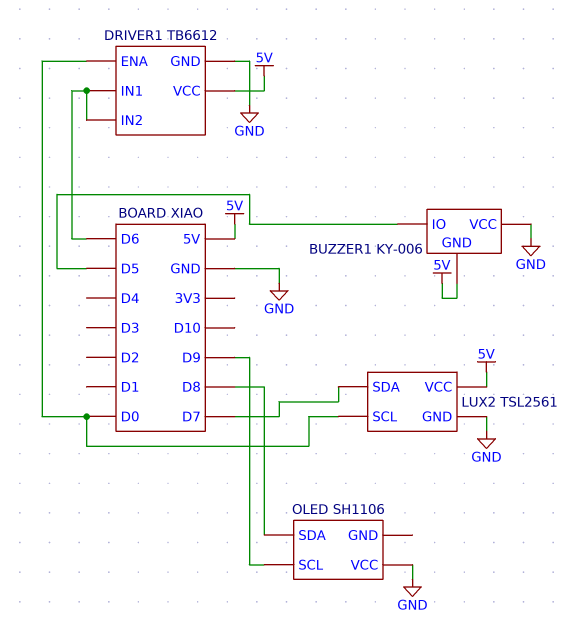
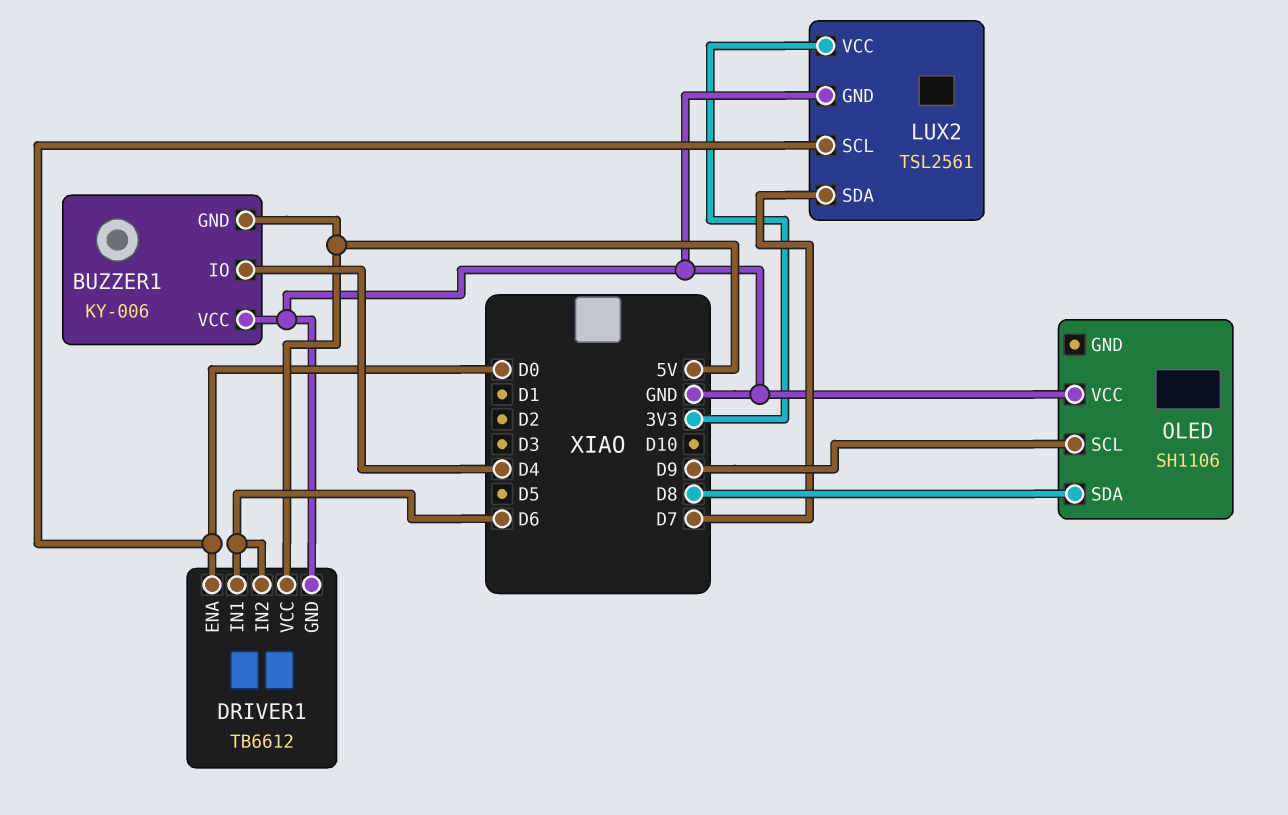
BUZZER1 pin IO: D5 -> D4
LUX2 pin VCC: 5V -> 3V3

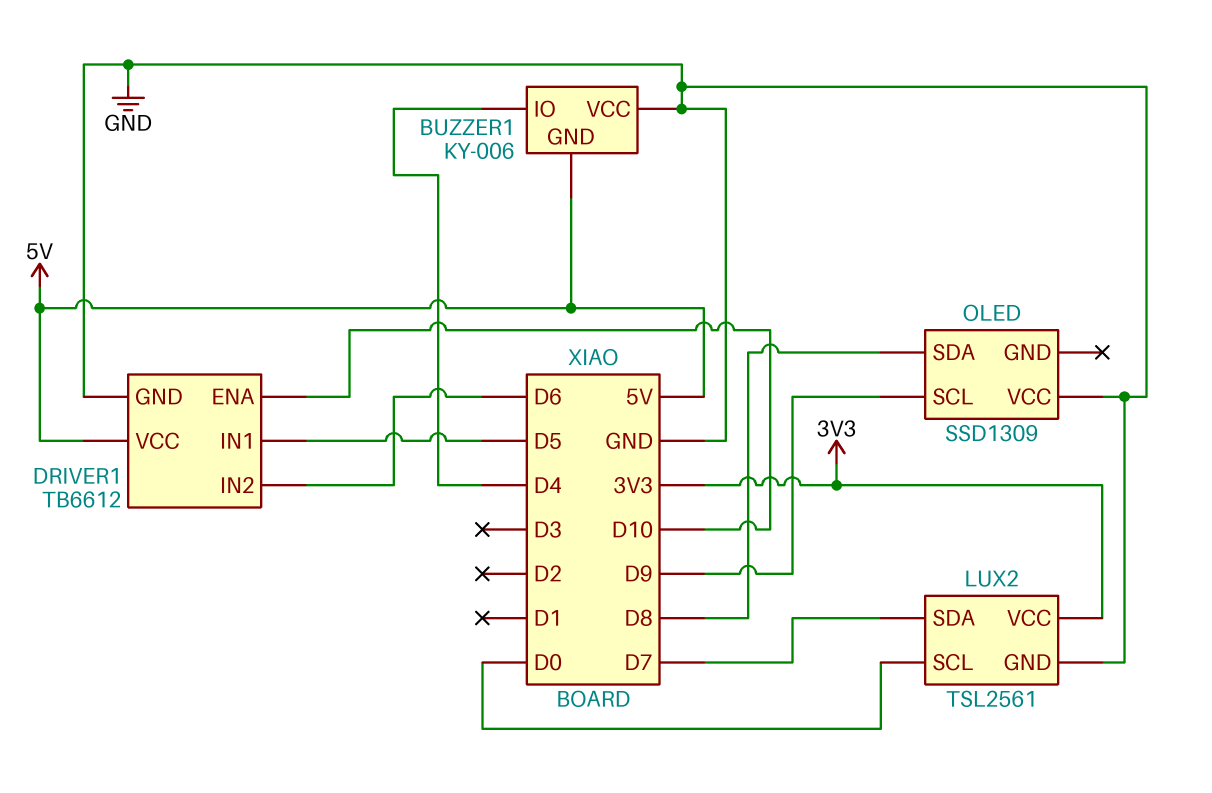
DRIVER1 pin ENA: D0 -> D10
DRIVER1 pin IN1: D6 -> D5
OLED: SH1106 -> SSD1309

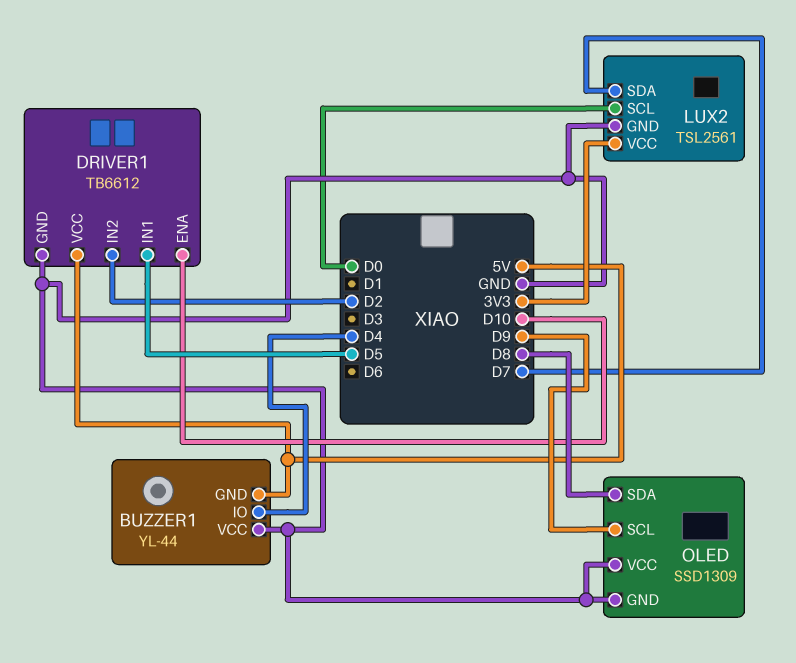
BUZZER1: KY-006 -> YL-44
DRIVER1 pin IN2: D6 -> D2
OLED pin GND: none -> GND

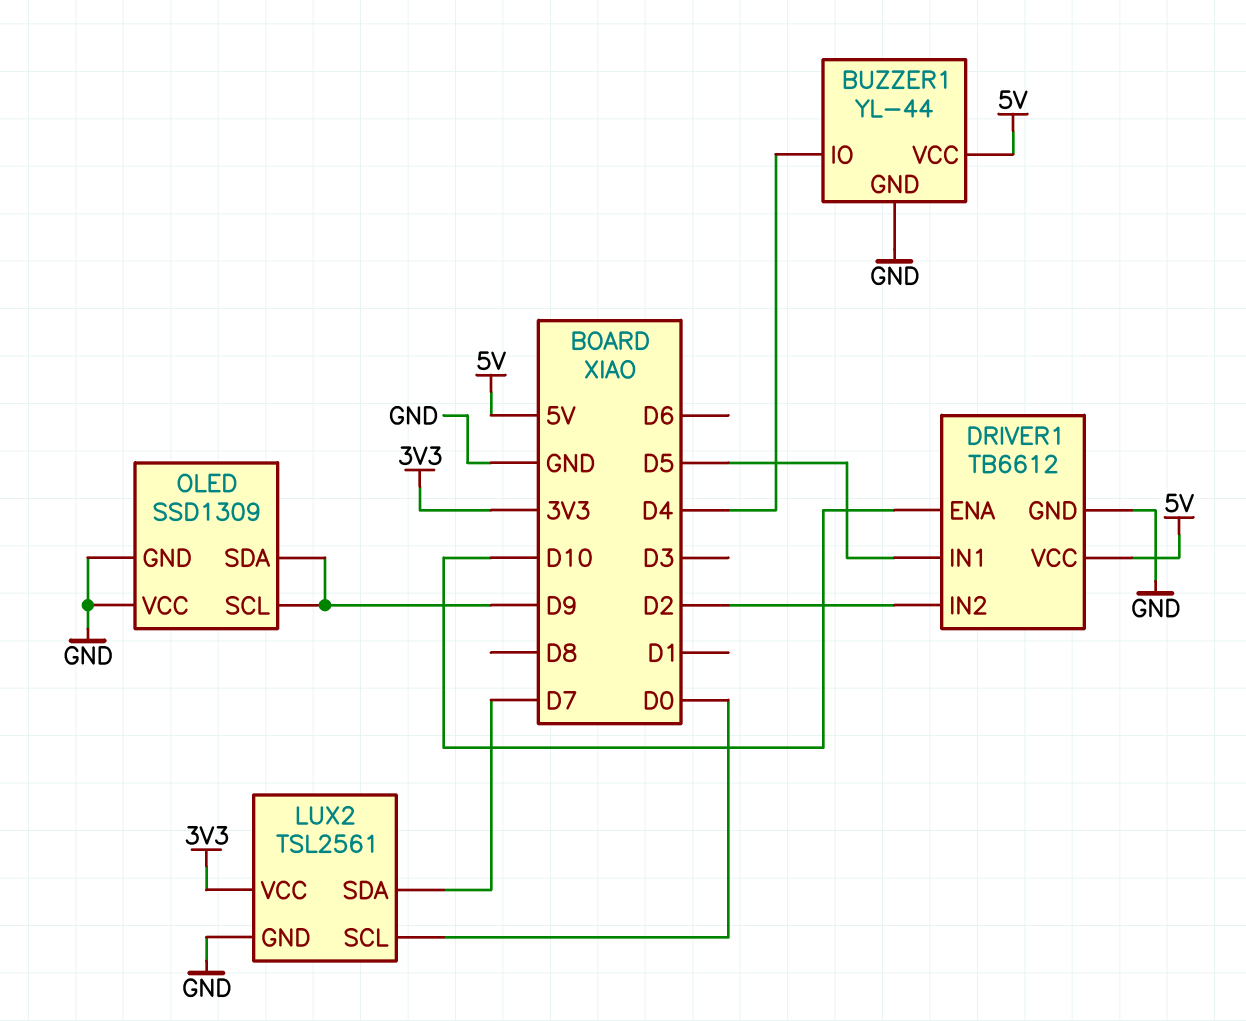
BUZZER1 pin GND: 5V -> GND
BUZZER1 pin VCC: GND -> 5V
OLED pin SDA: D8 -> D9

